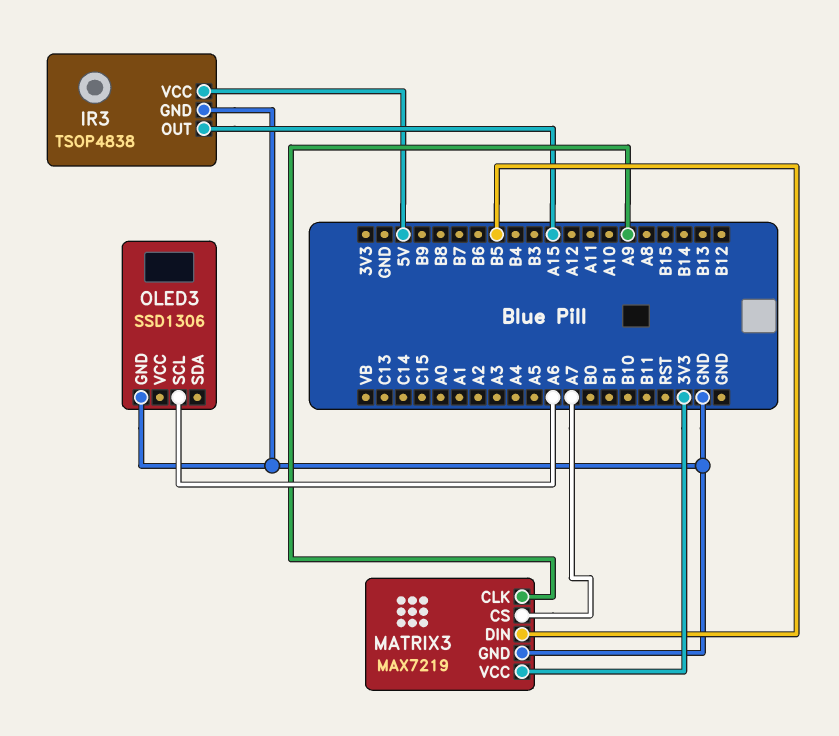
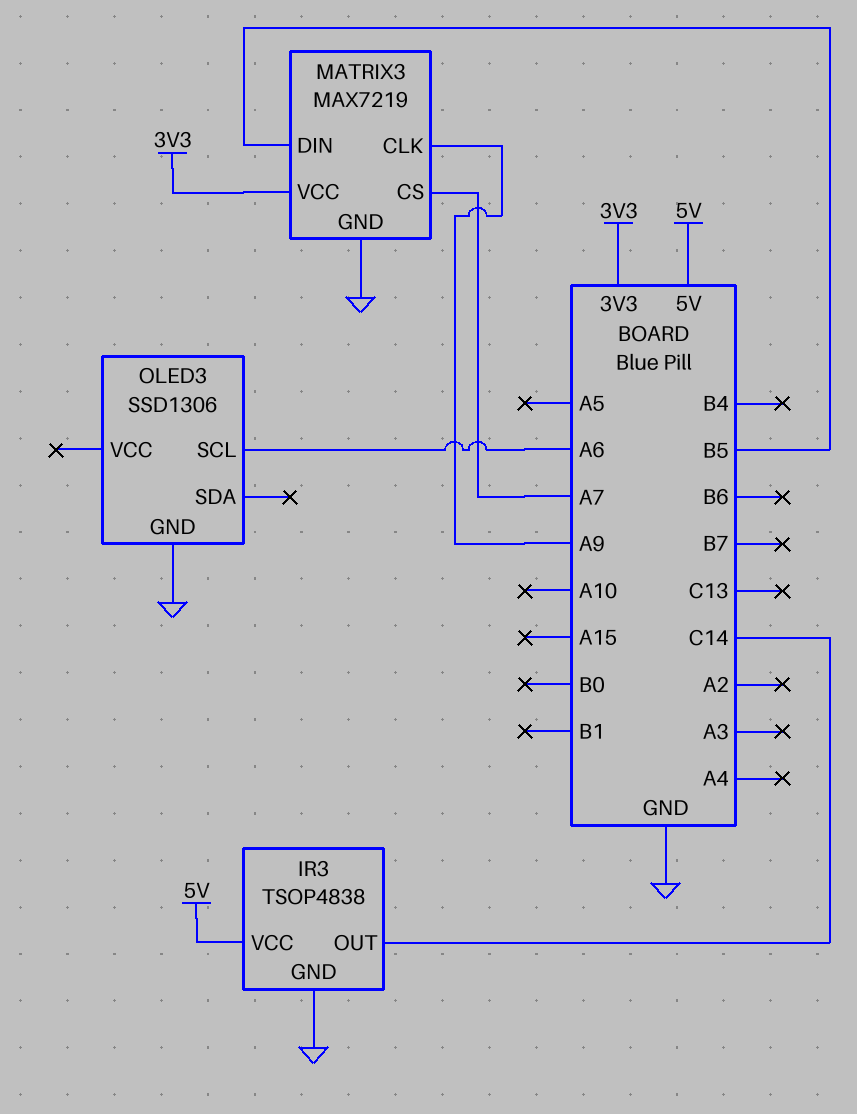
IR3 pin OUT: A15 -> C14

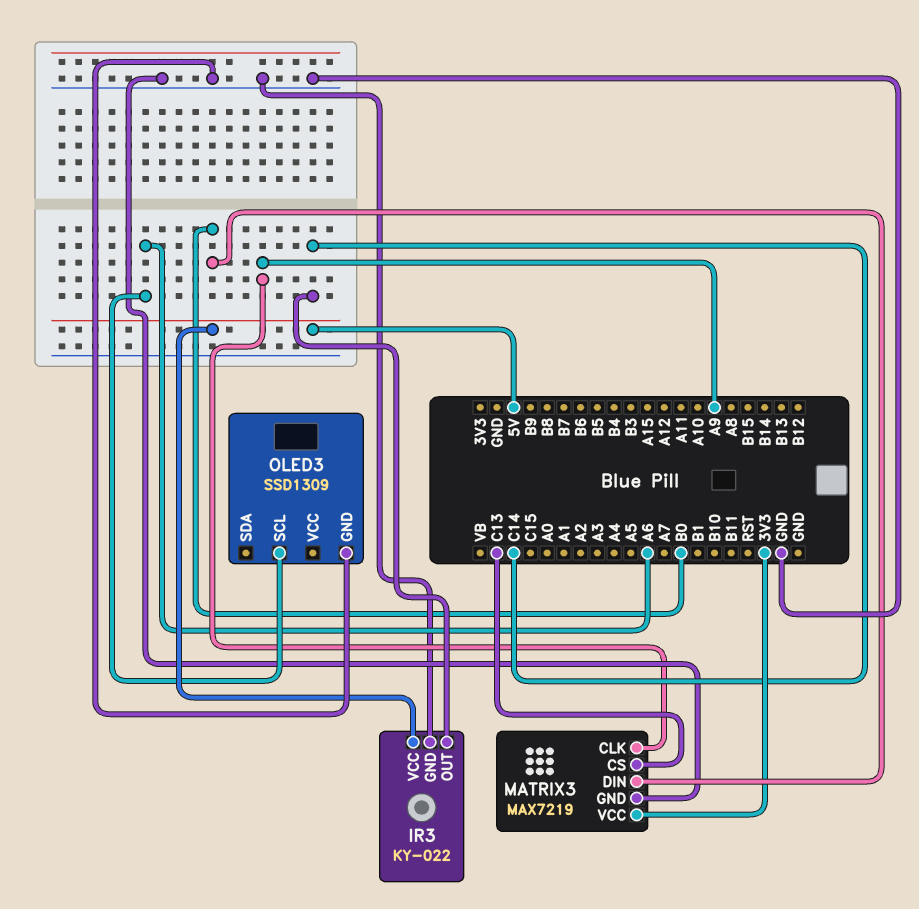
IR3: TSOP4838 -> KY-022
MATRIX3 pin CS: A7 -> C13
MATRIX3 pin DIN: B5 -> B0
OLED3: SSD1306 -> SSD1309

